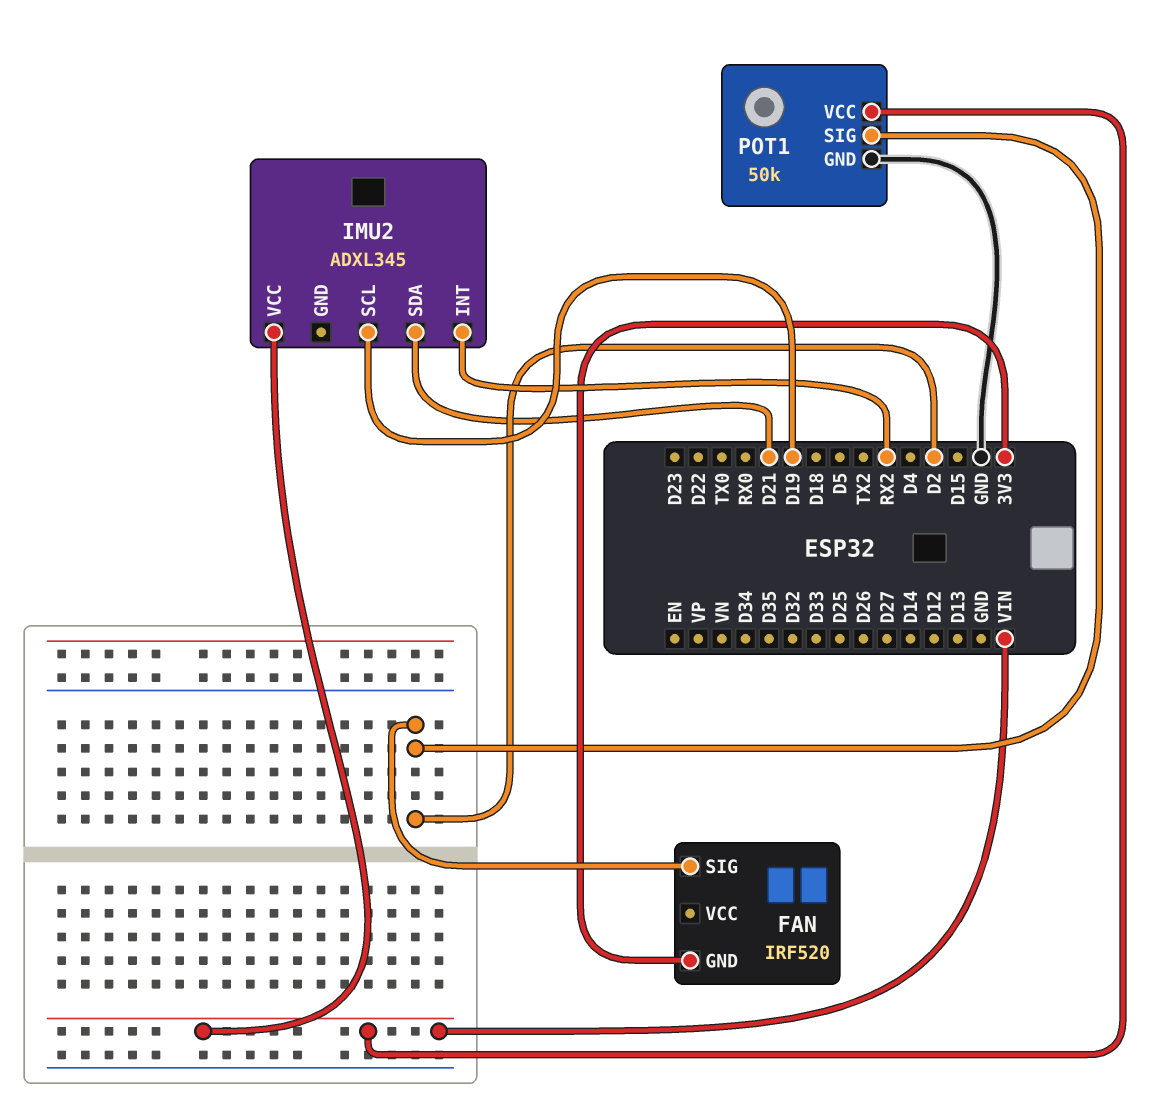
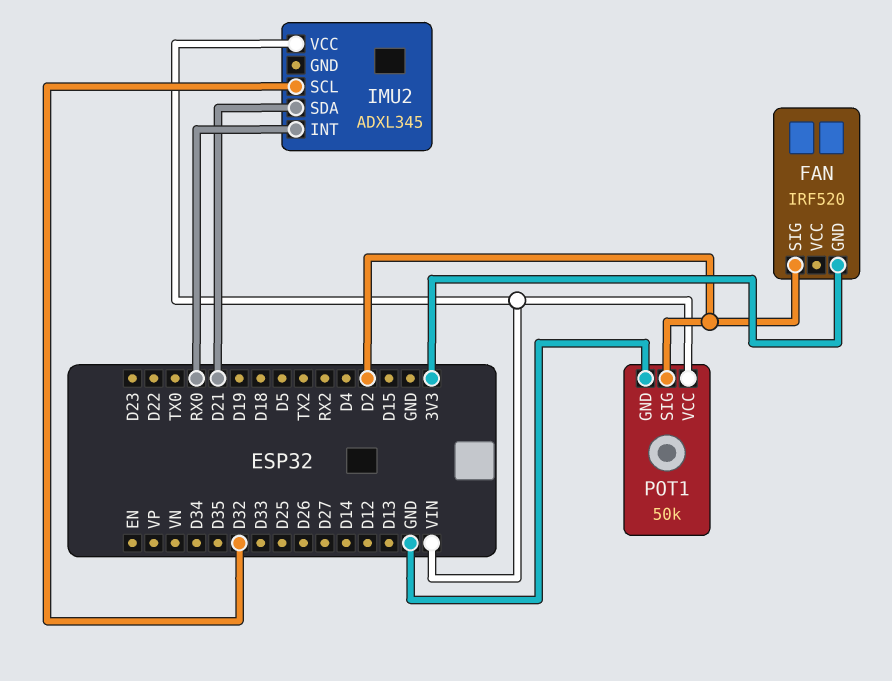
IMU2 pin INT: RX2 -> RX0
IMU2 pin SCL: D19 -> D32

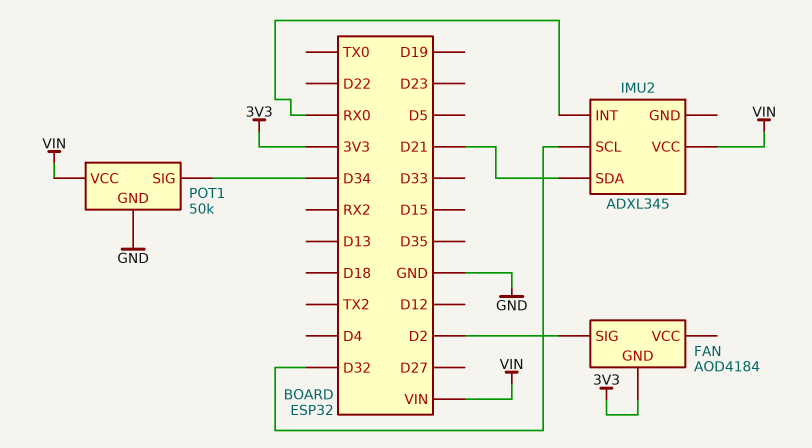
FAN: IRF520 -> AOD4184
POT1 pin SIG: D2 -> D34

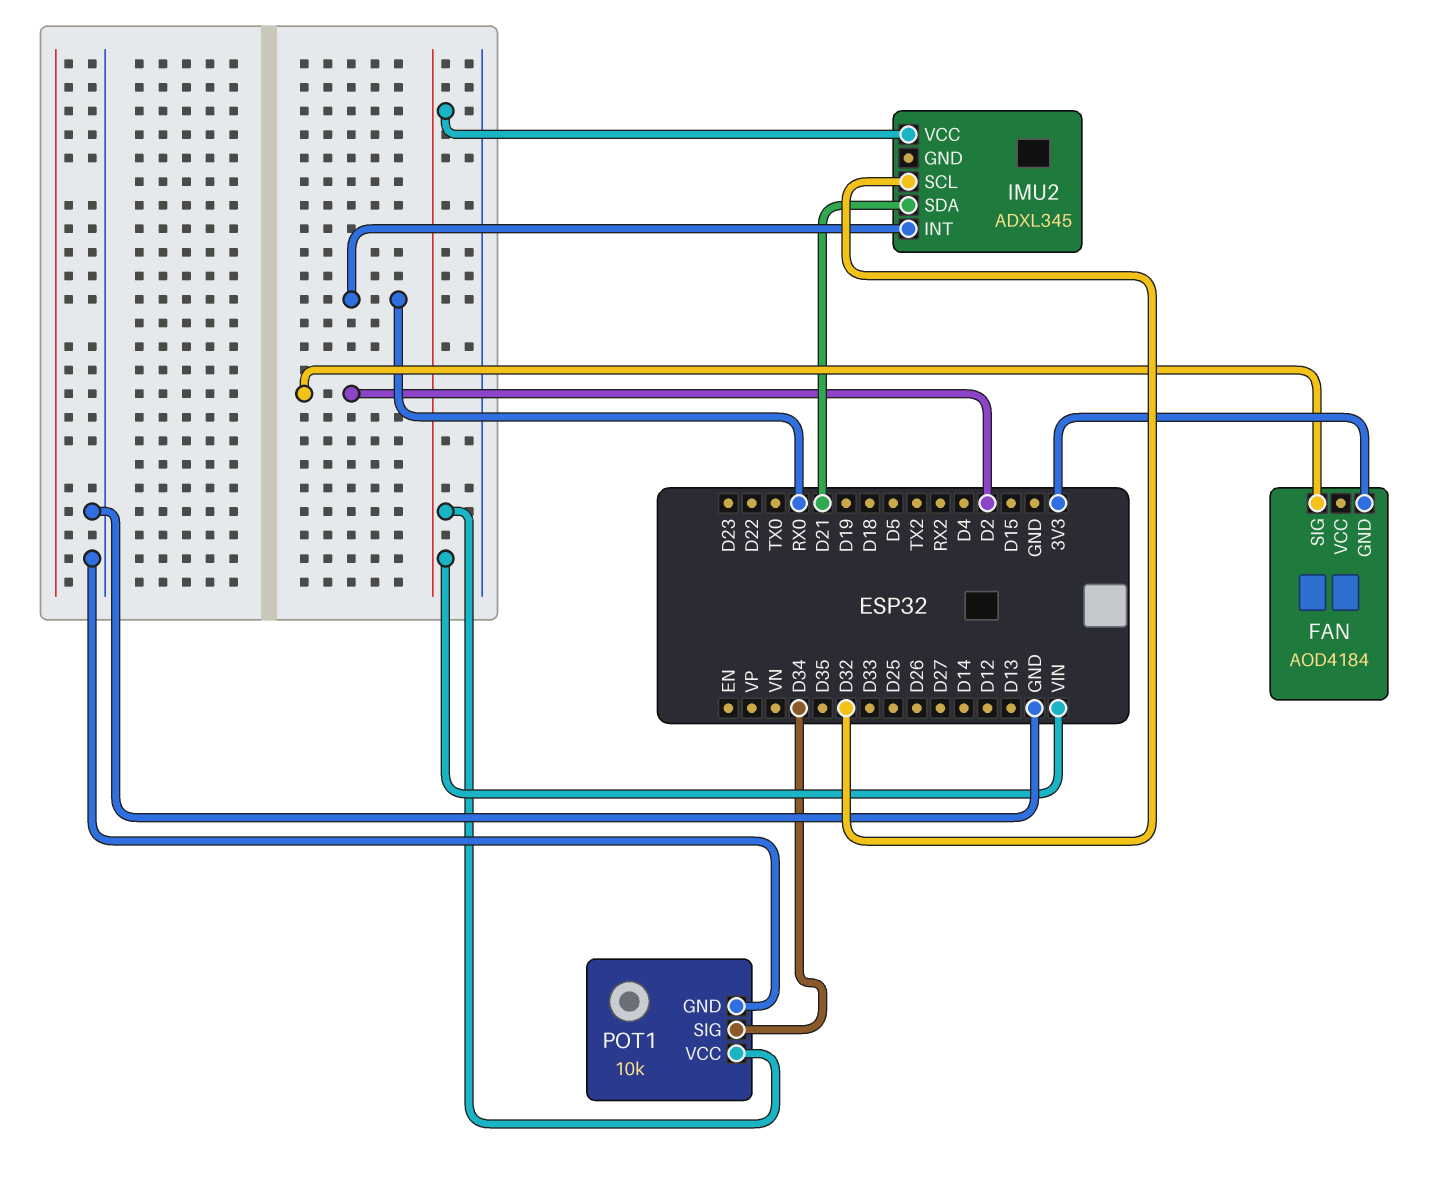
POT1: 50k -> 10k

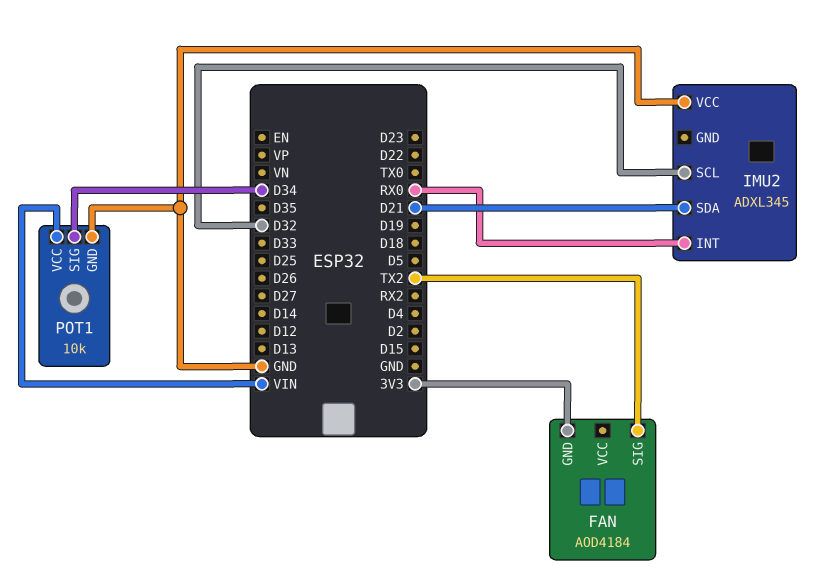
FAN pin SIG: D2 -> TX2
IMU2 pin VCC: VIN -> GND

